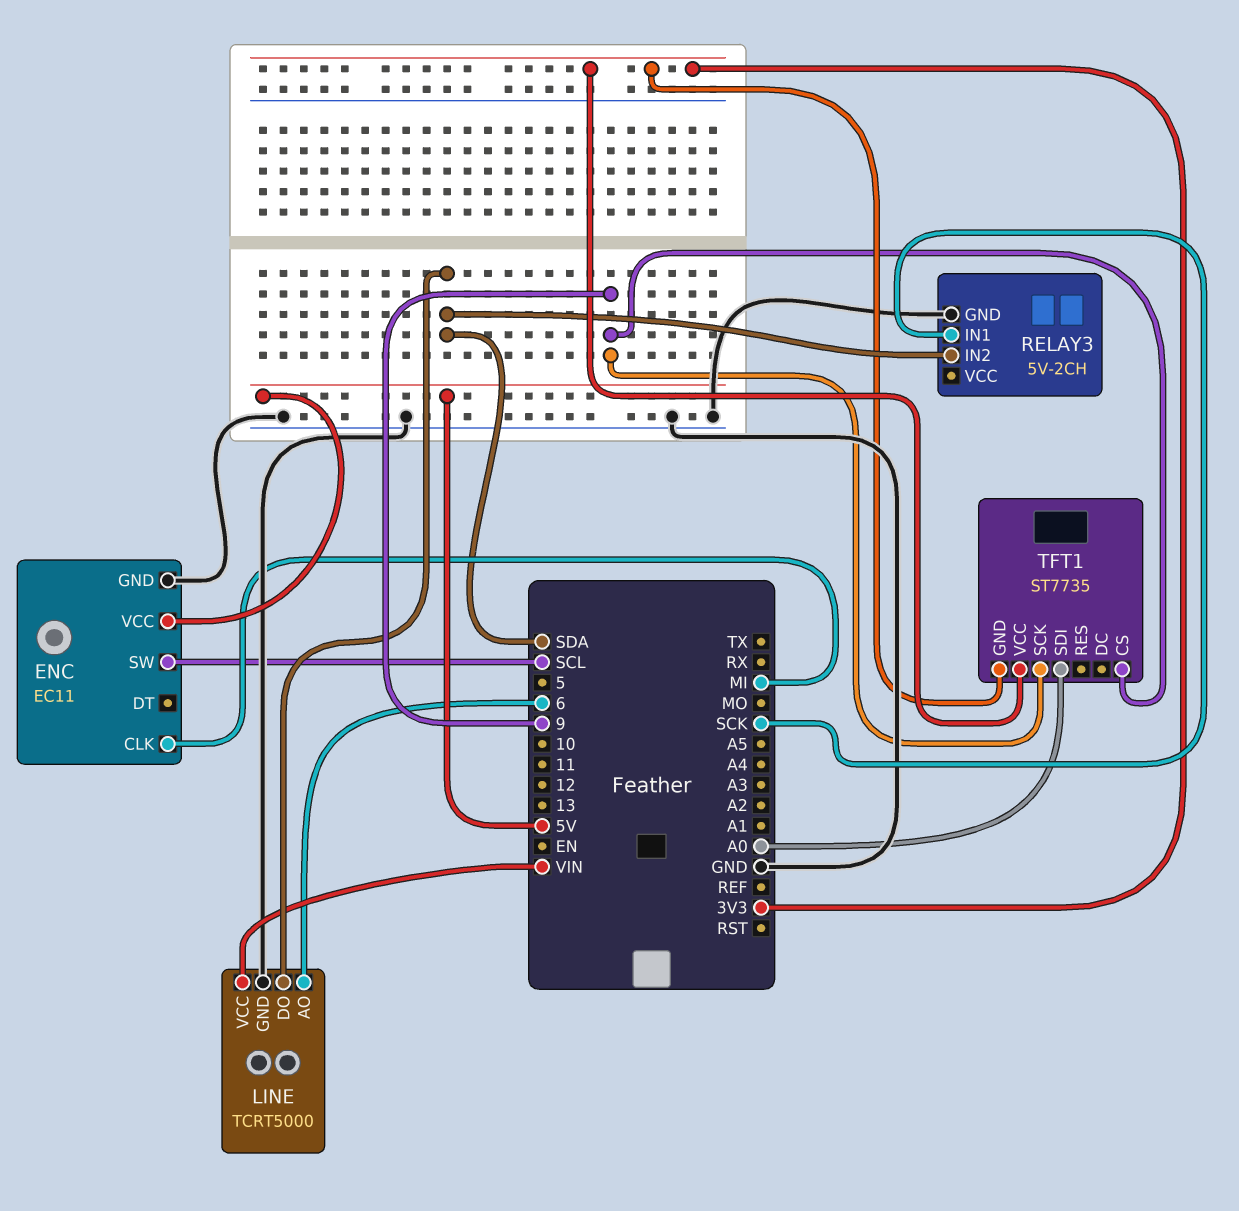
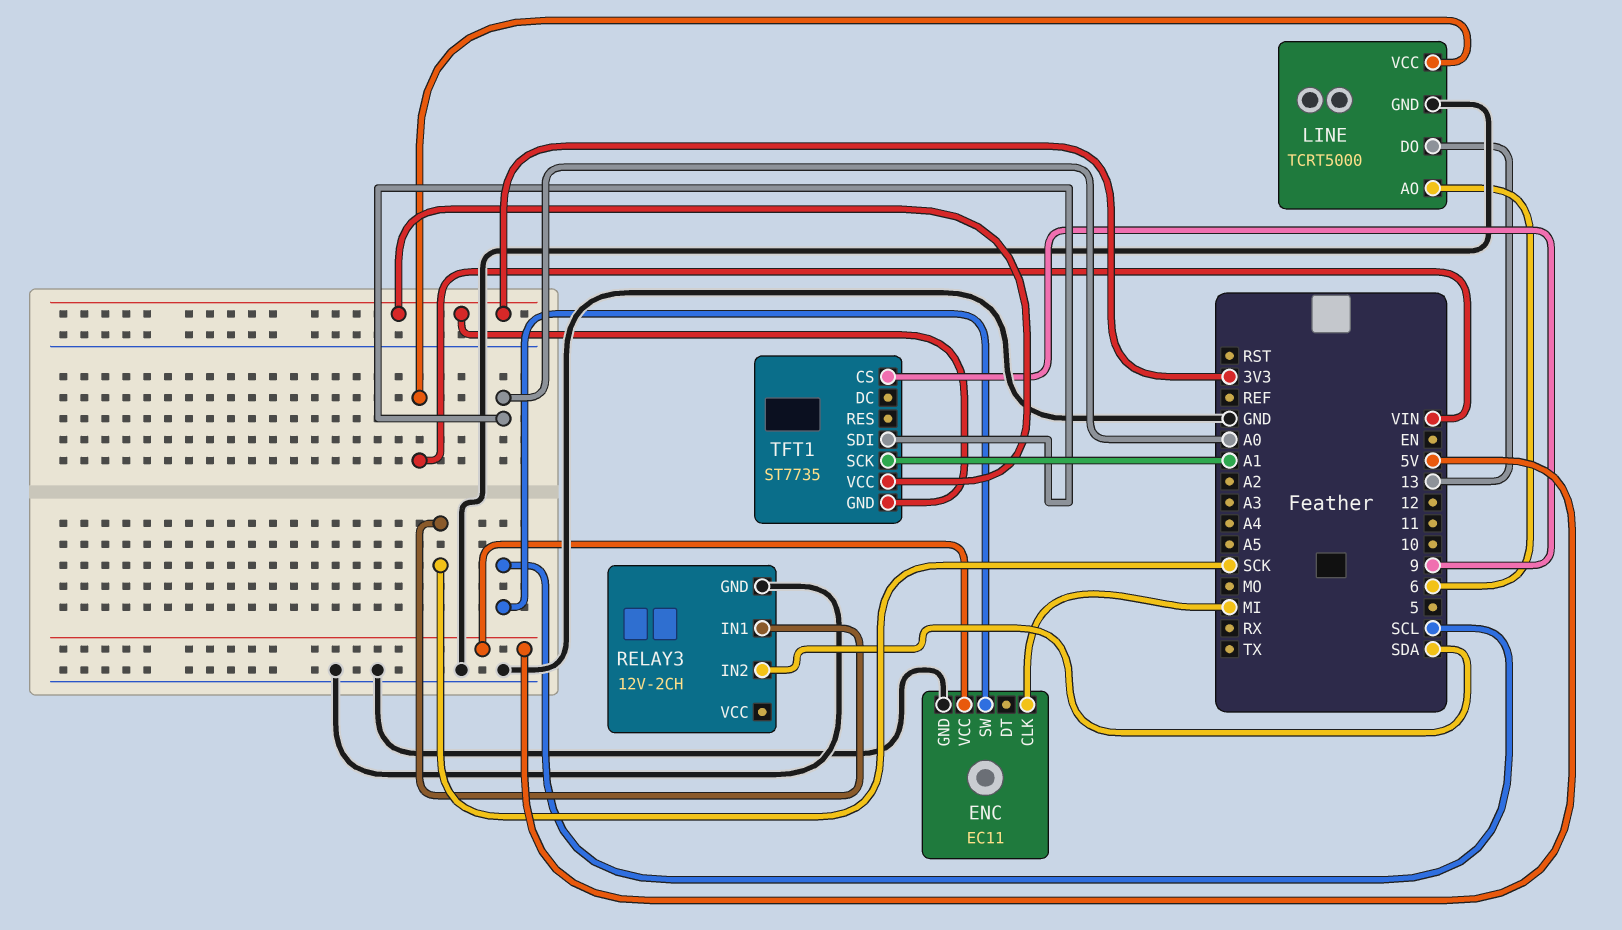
LINE pin DO: SDA -> 13
RELAY3: 5V-2CH -> 12V-2CH
TFT1 pin SCK: 9 -> A1

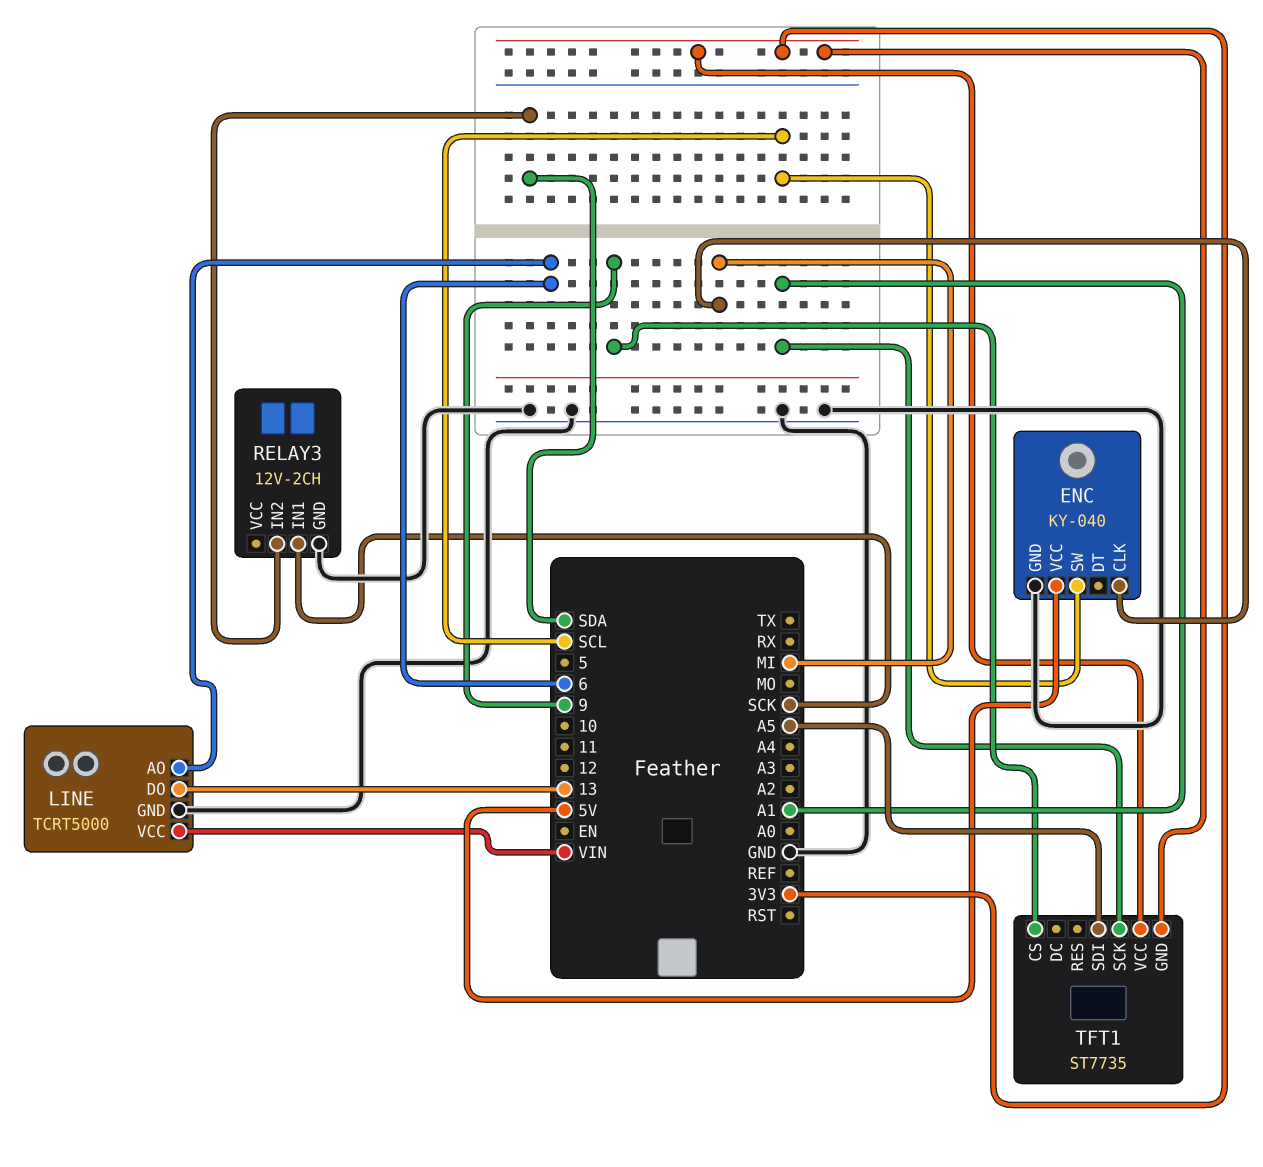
ENC: EC11 -> KY-040
TFT1 pin SDI: A0 -> A5

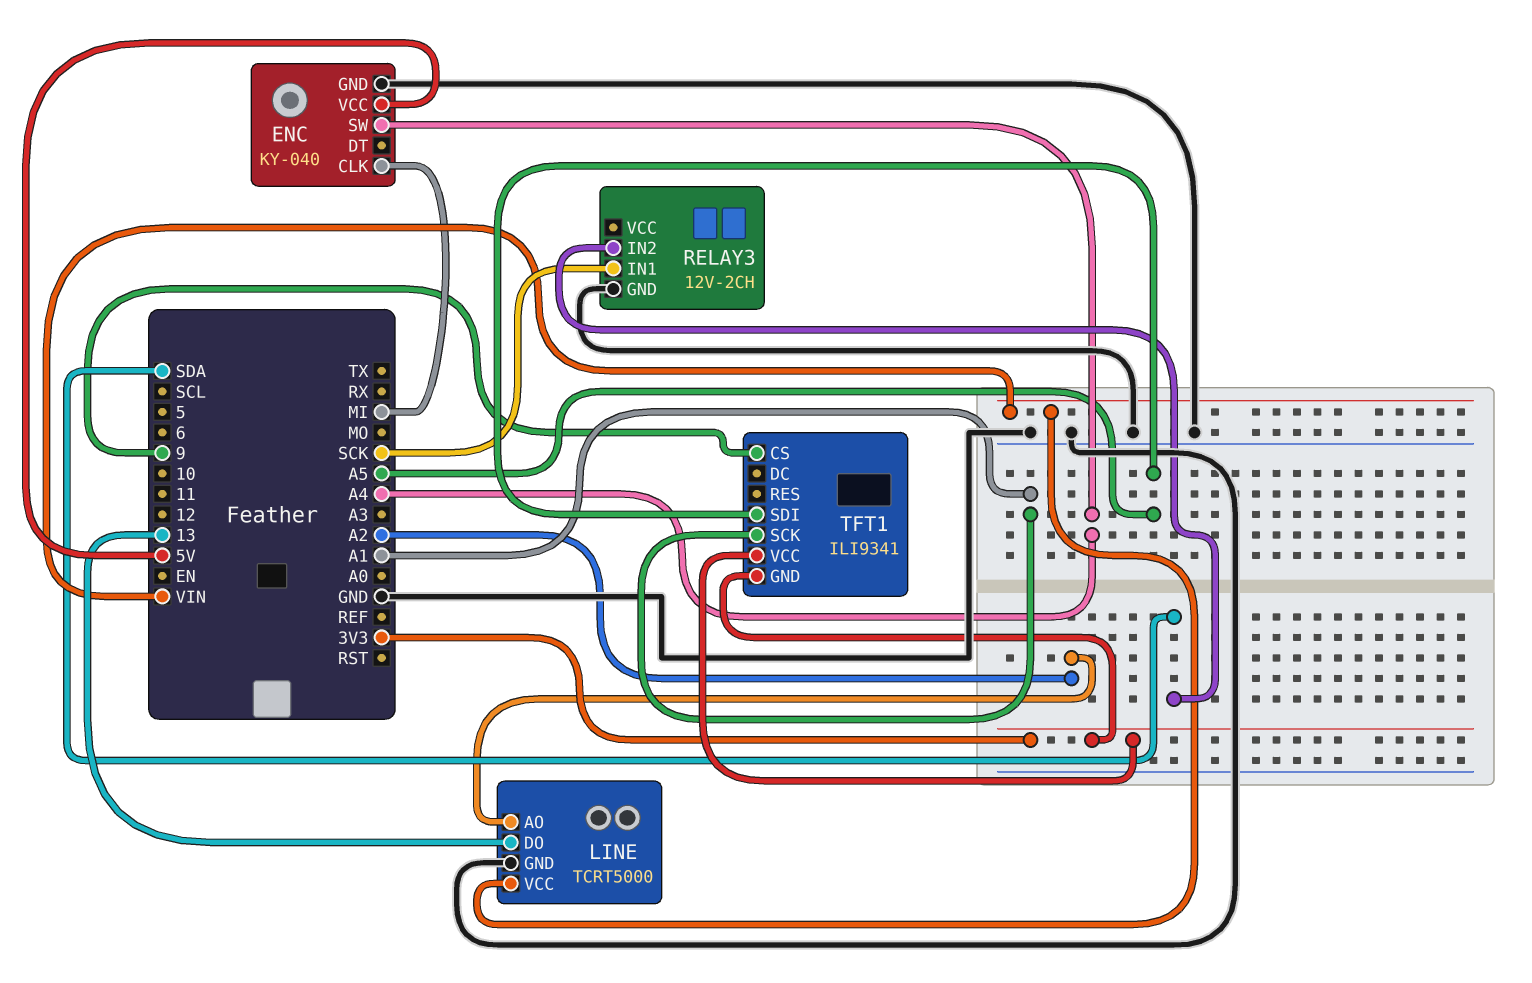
ENC pin SW: SCL -> A4
LINE pin AO: 6 -> A2
TFT1: ST7735 -> ILI9341

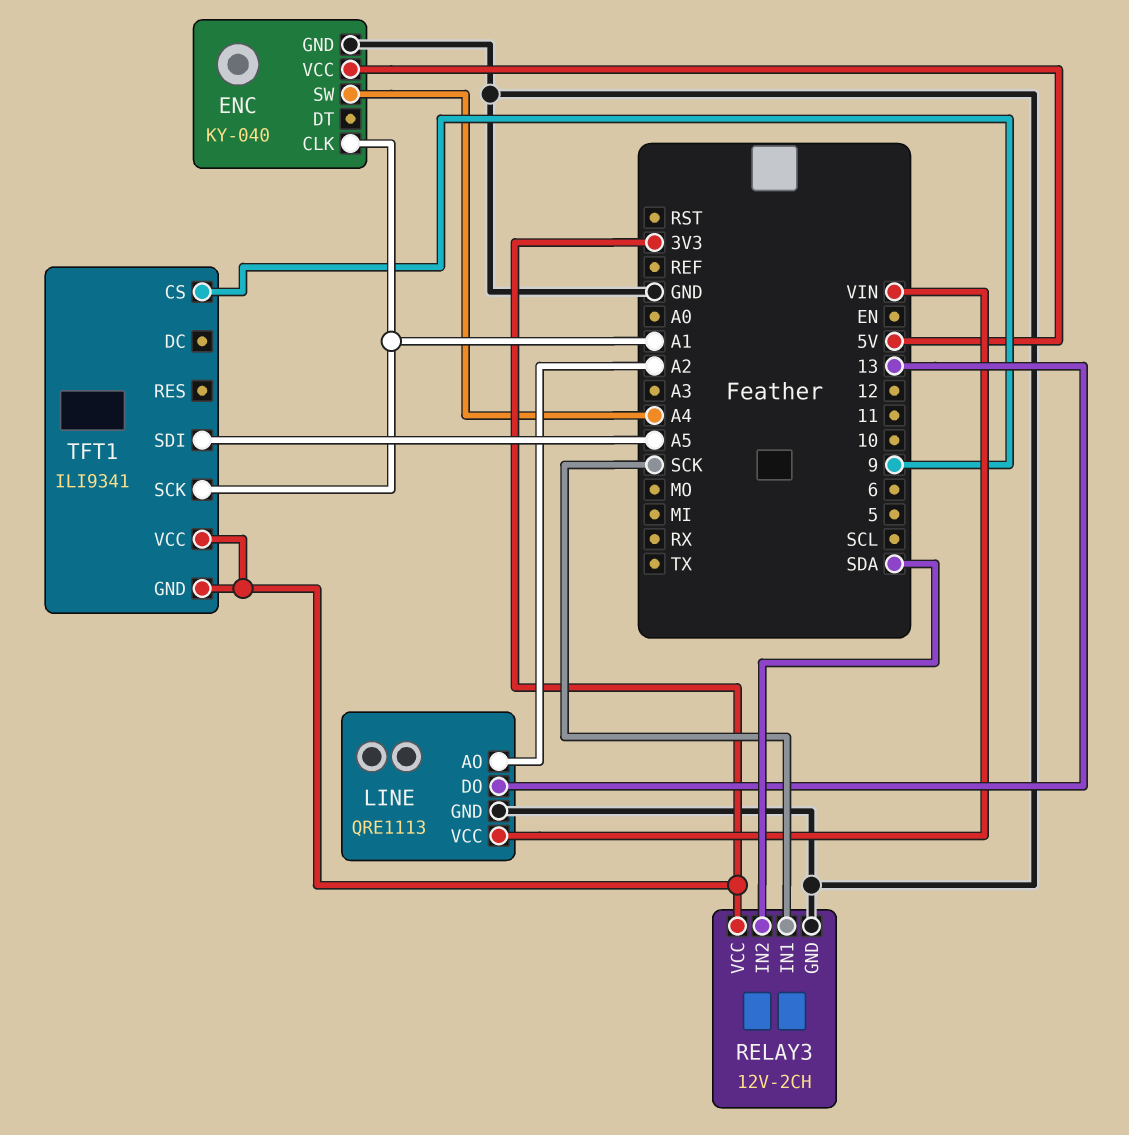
ENC pin CLK: MI -> A1
LINE: TCRT5000 -> QRE1113
RELAY3 pin VCC: none -> 3V3

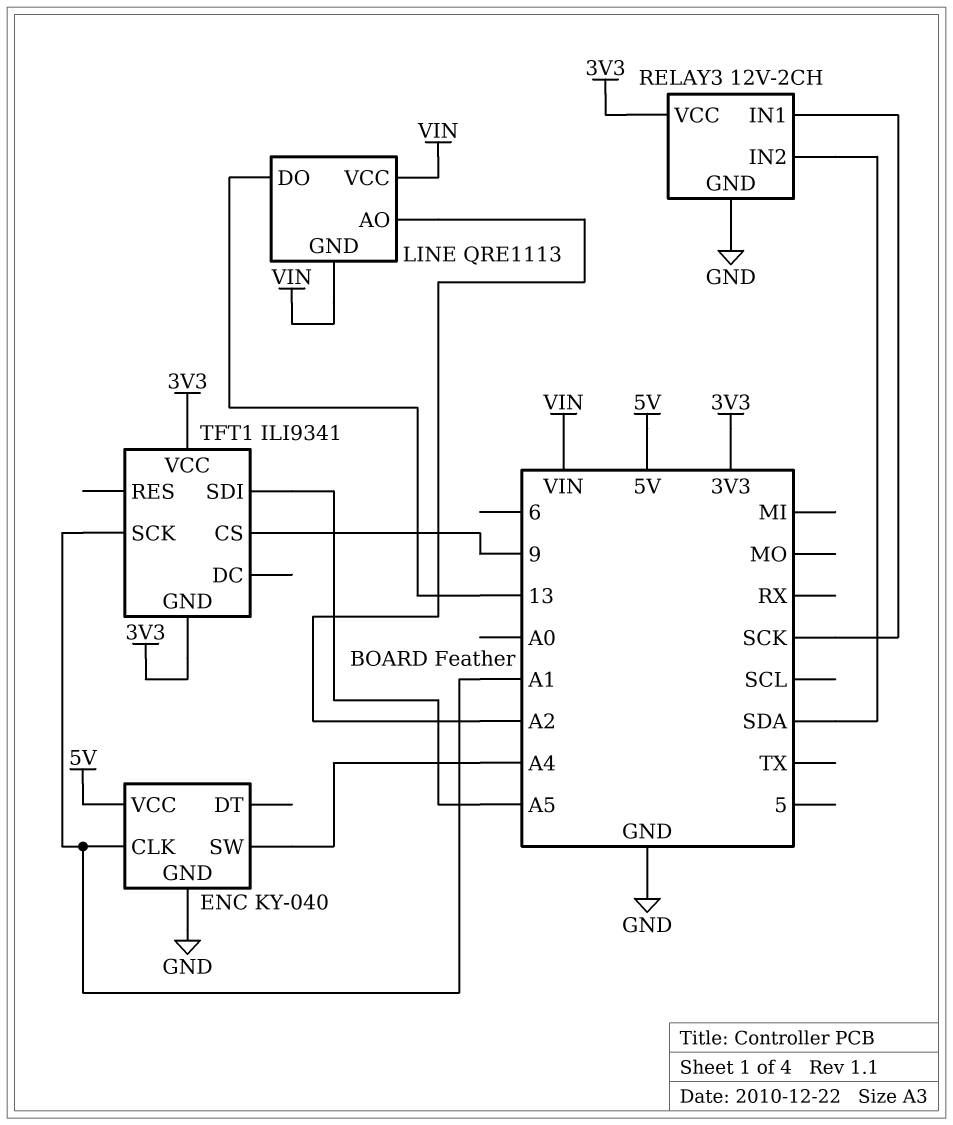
LINE pin GND: GND -> VIN

